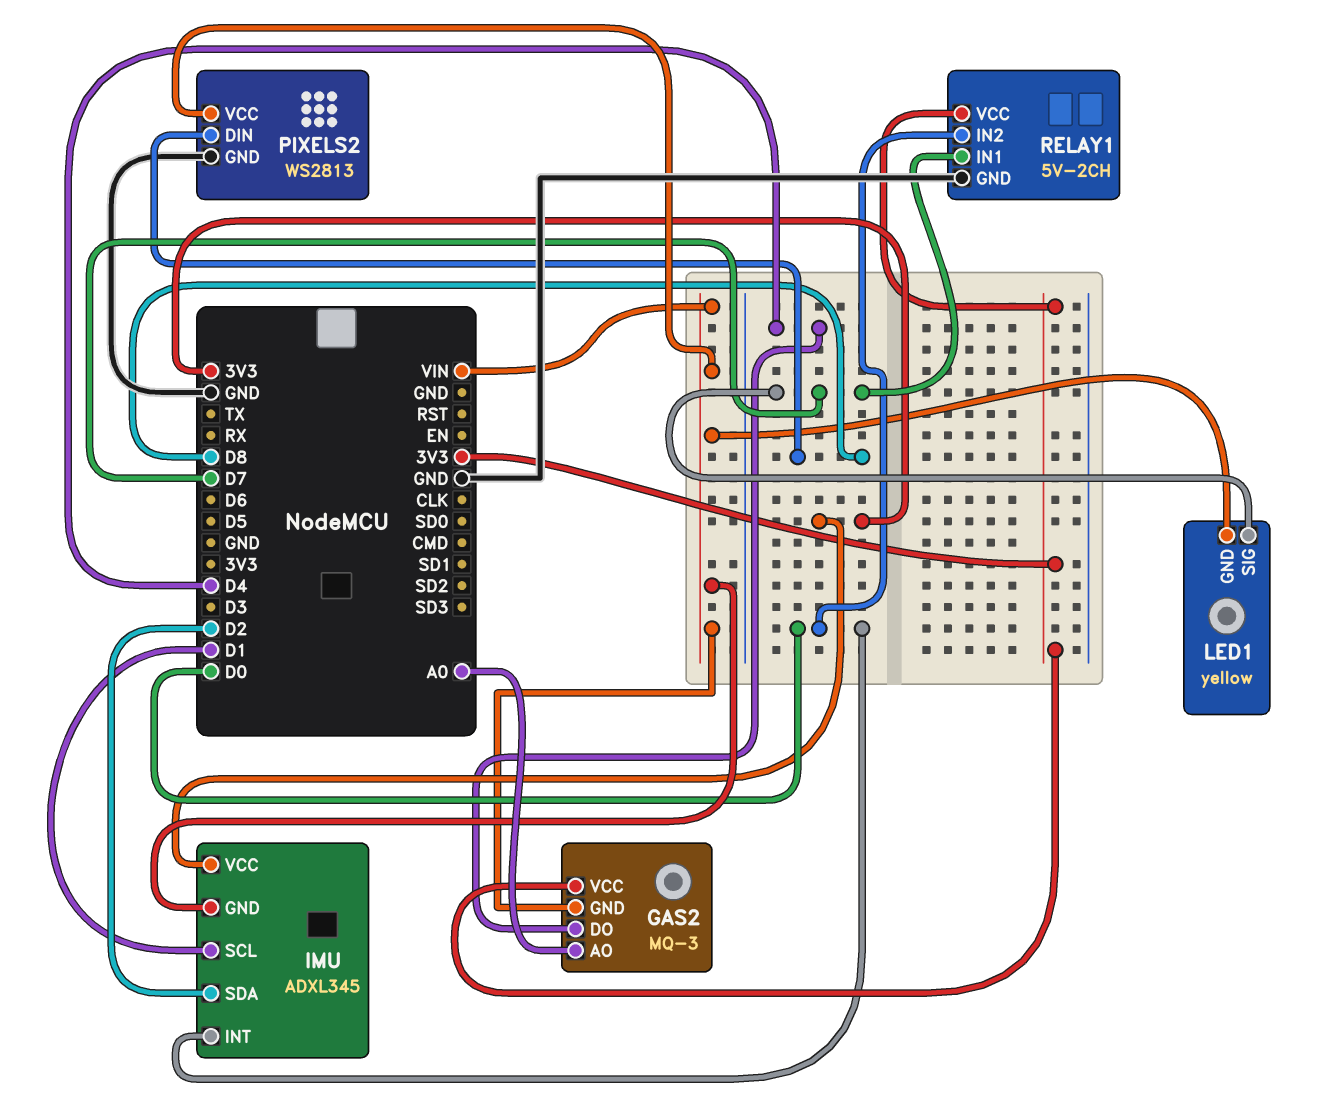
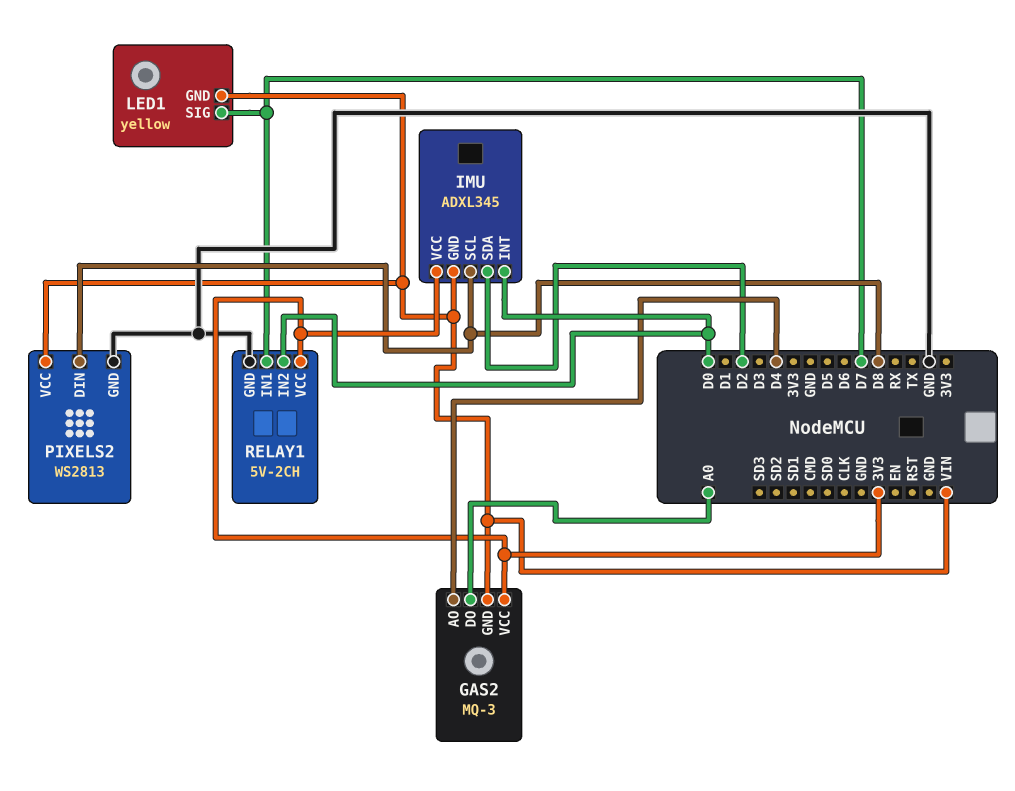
GAS2 pin AO: A0 -> D4
GAS2 pin DO: D4 -> A0
IMU pin SCL: D1 -> D8

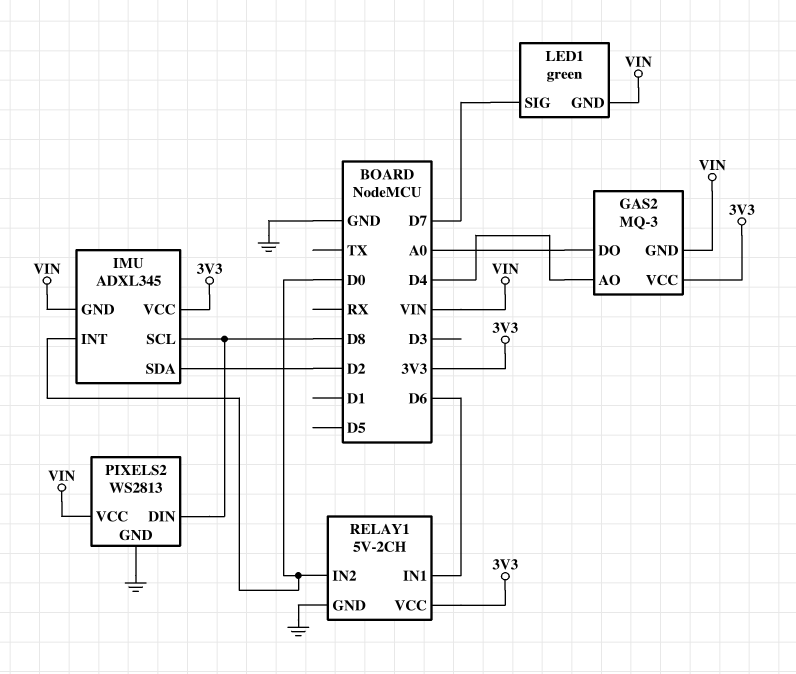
LED1: yellow -> green
RELAY1 pin IN1: D7 -> D6

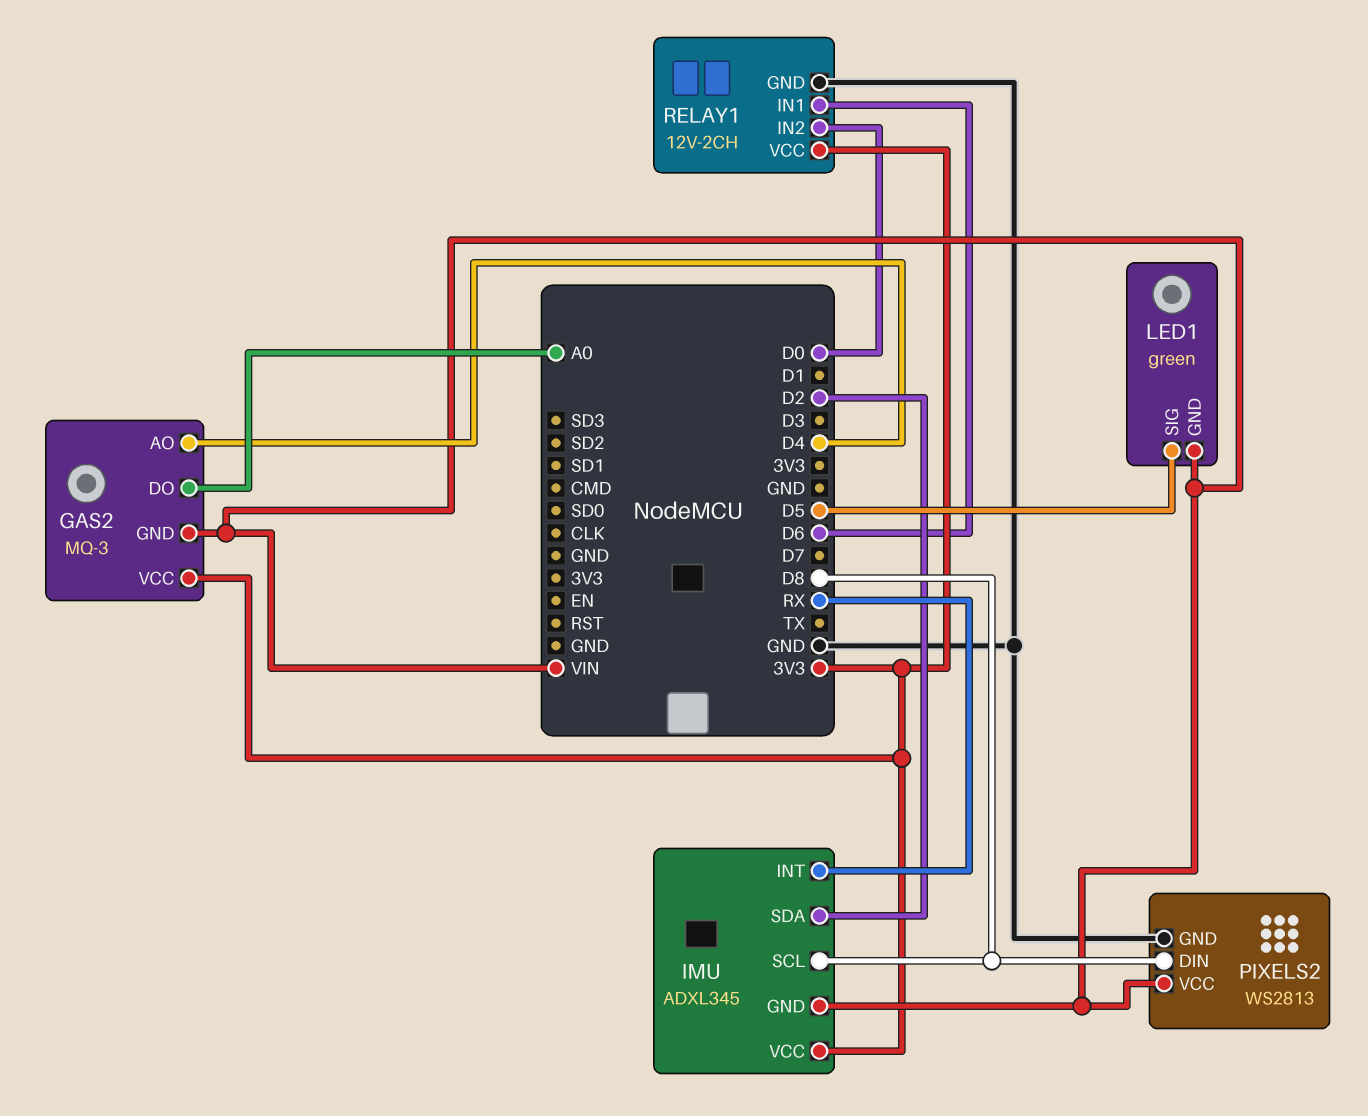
IMU pin INT: D0 -> RX
LED1 pin SIG: D7 -> D5
RELAY1: 5V-2CH -> 12V-2CH

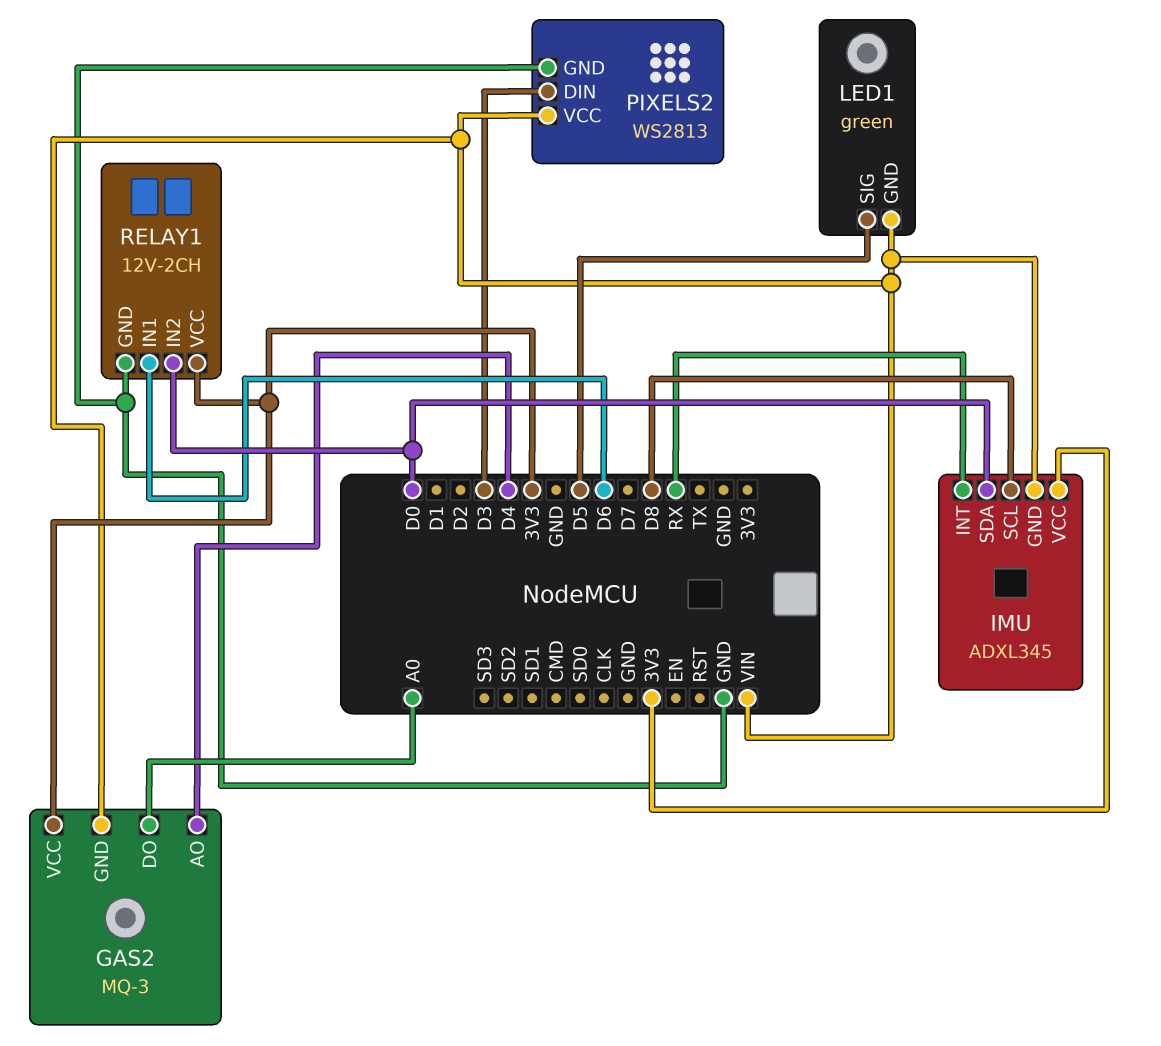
IMU pin SDA: D2 -> D0
PIXELS2 pin DIN: D8 -> D3

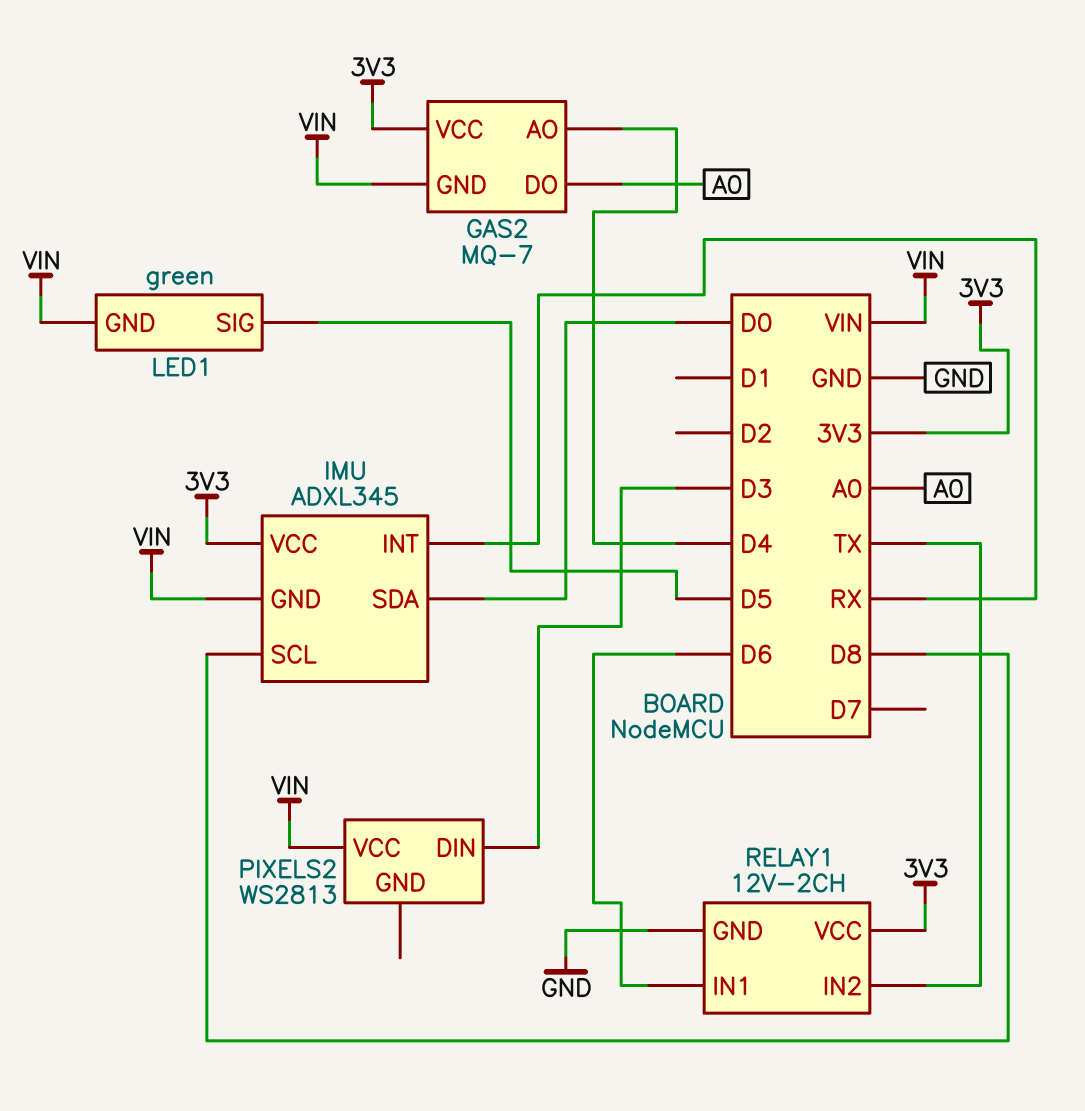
GAS2: MQ-3 -> MQ-7
PIXELS2 pin GND: GND -> none
RELAY1 pin IN2: D0 -> TX

